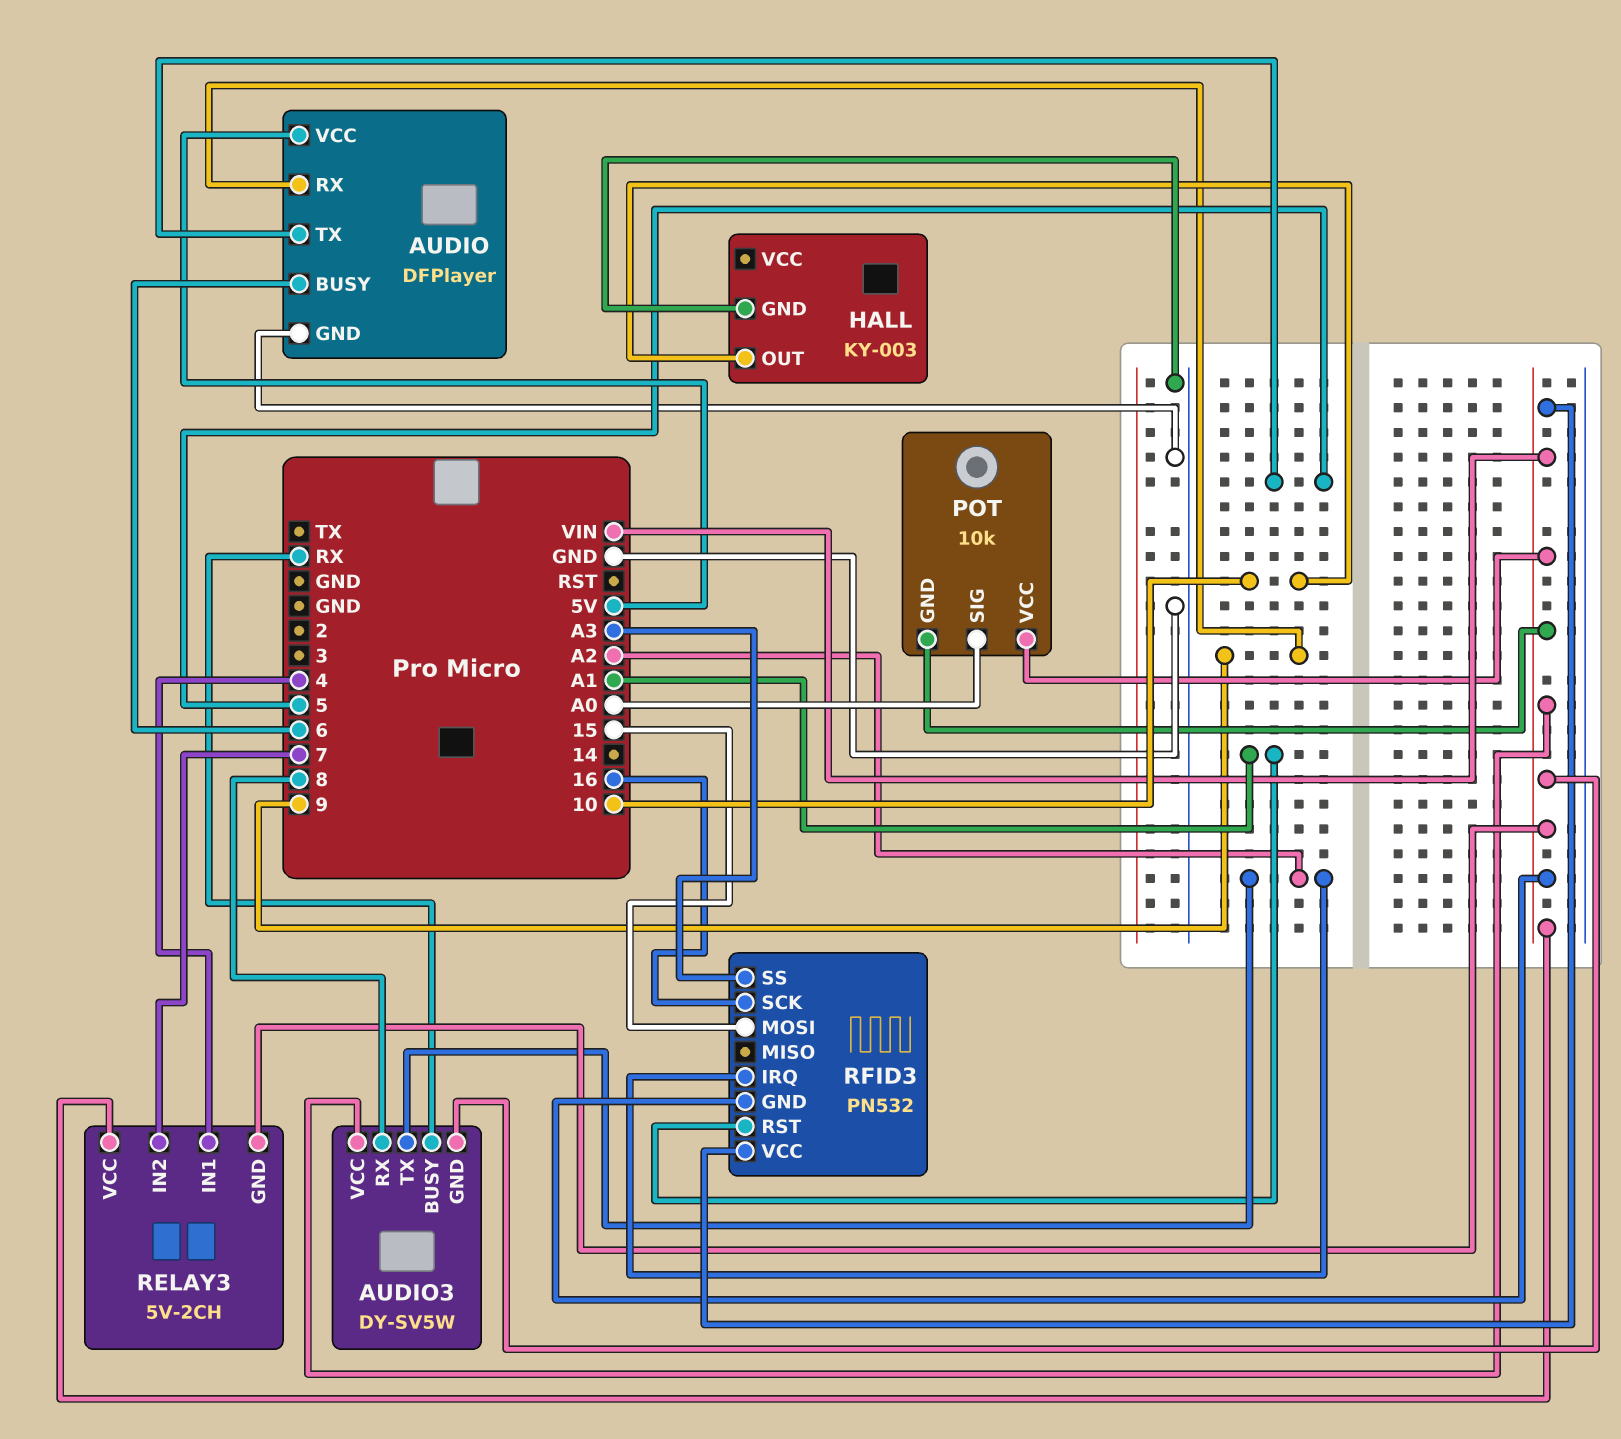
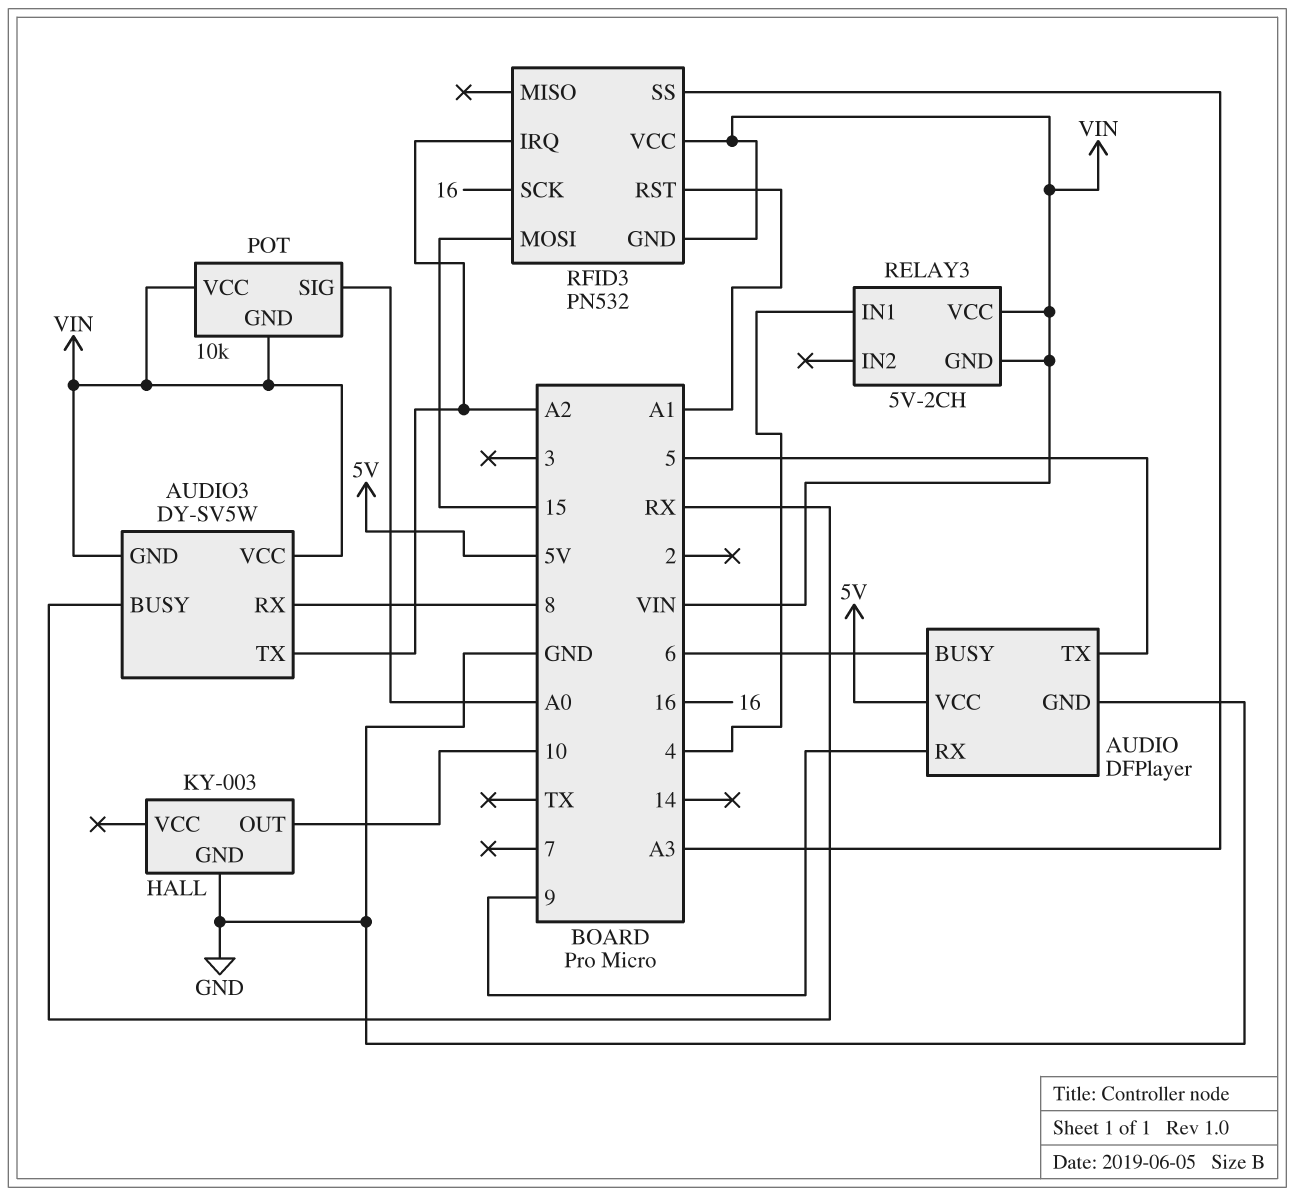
RELAY3 pin IN2: 7 -> none

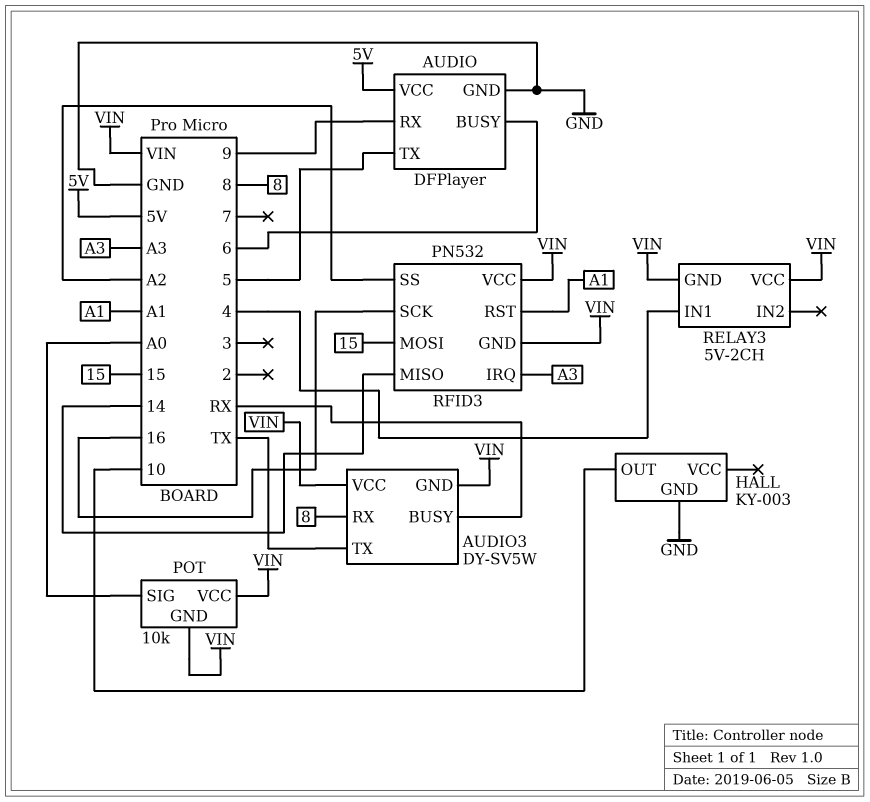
AUDIO3 pin TX: A2 -> TX
RFID3 pin IRQ: A2 -> A3
RFID3 pin MISO: none -> 14
RFID3 pin SS: A3 -> A2

